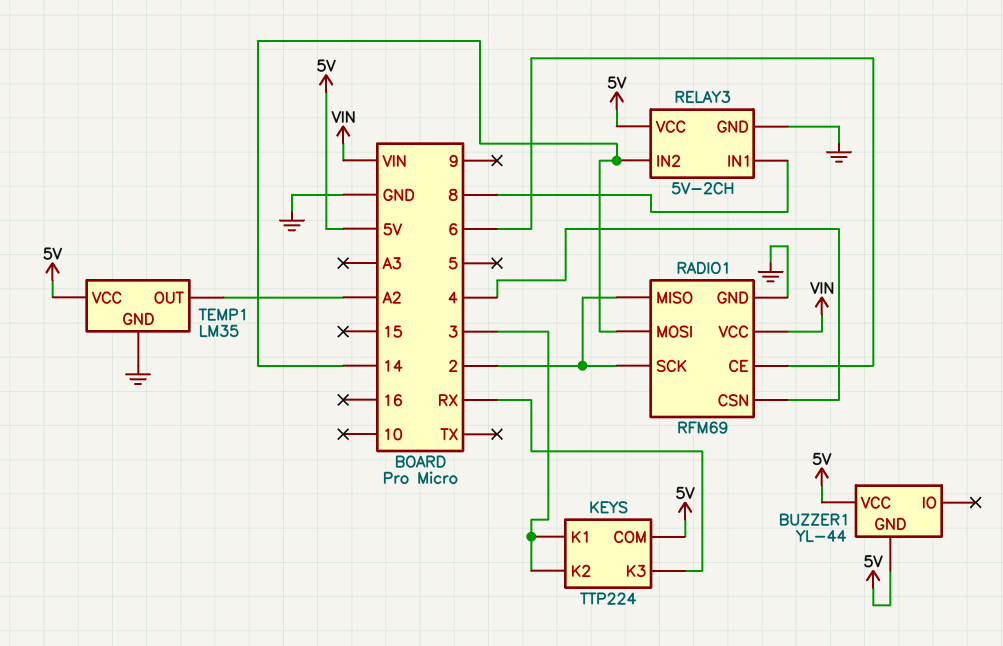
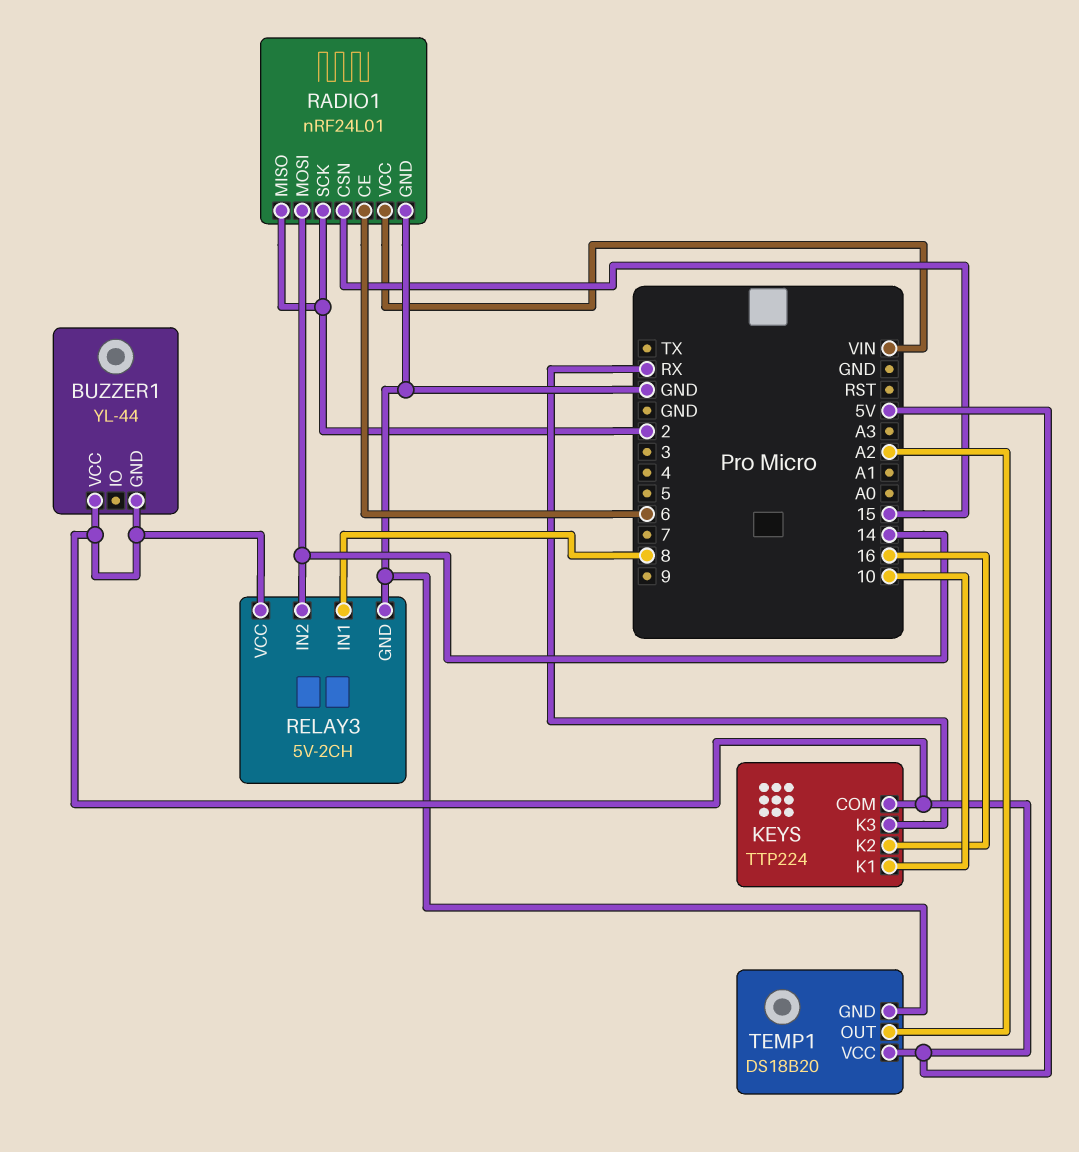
KEYS pin K1: 3 -> 10
KEYS pin K2: 3 -> 16
RADIO1: RFM69 -> nRF24L01
RADIO1 pin CSN: 4 -> 15
TEMP1: LM35 -> DS18B20

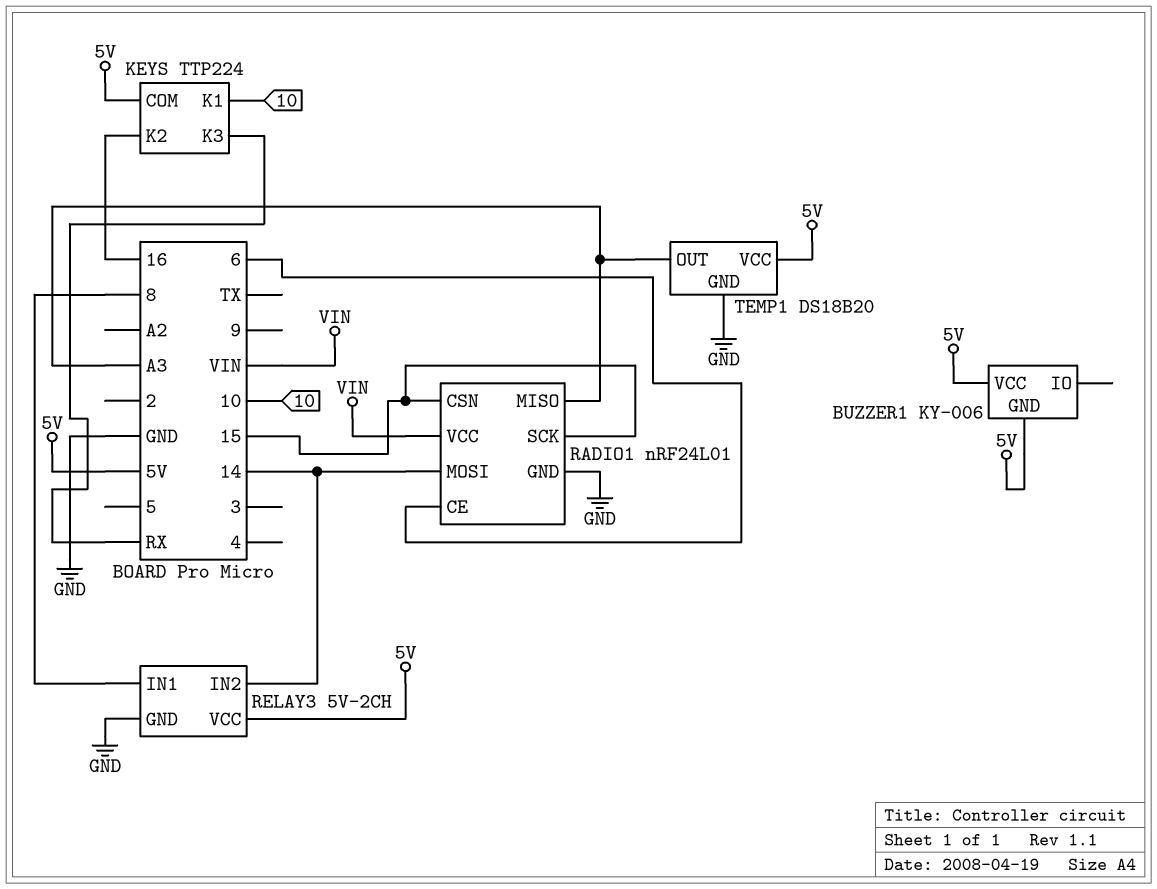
BUZZER1: YL-44 -> KY-006
RADIO1 pin MISO: 2 -> A3
RADIO1 pin SCK: 2 -> 15
TEMP1 pin OUT: A2 -> A3

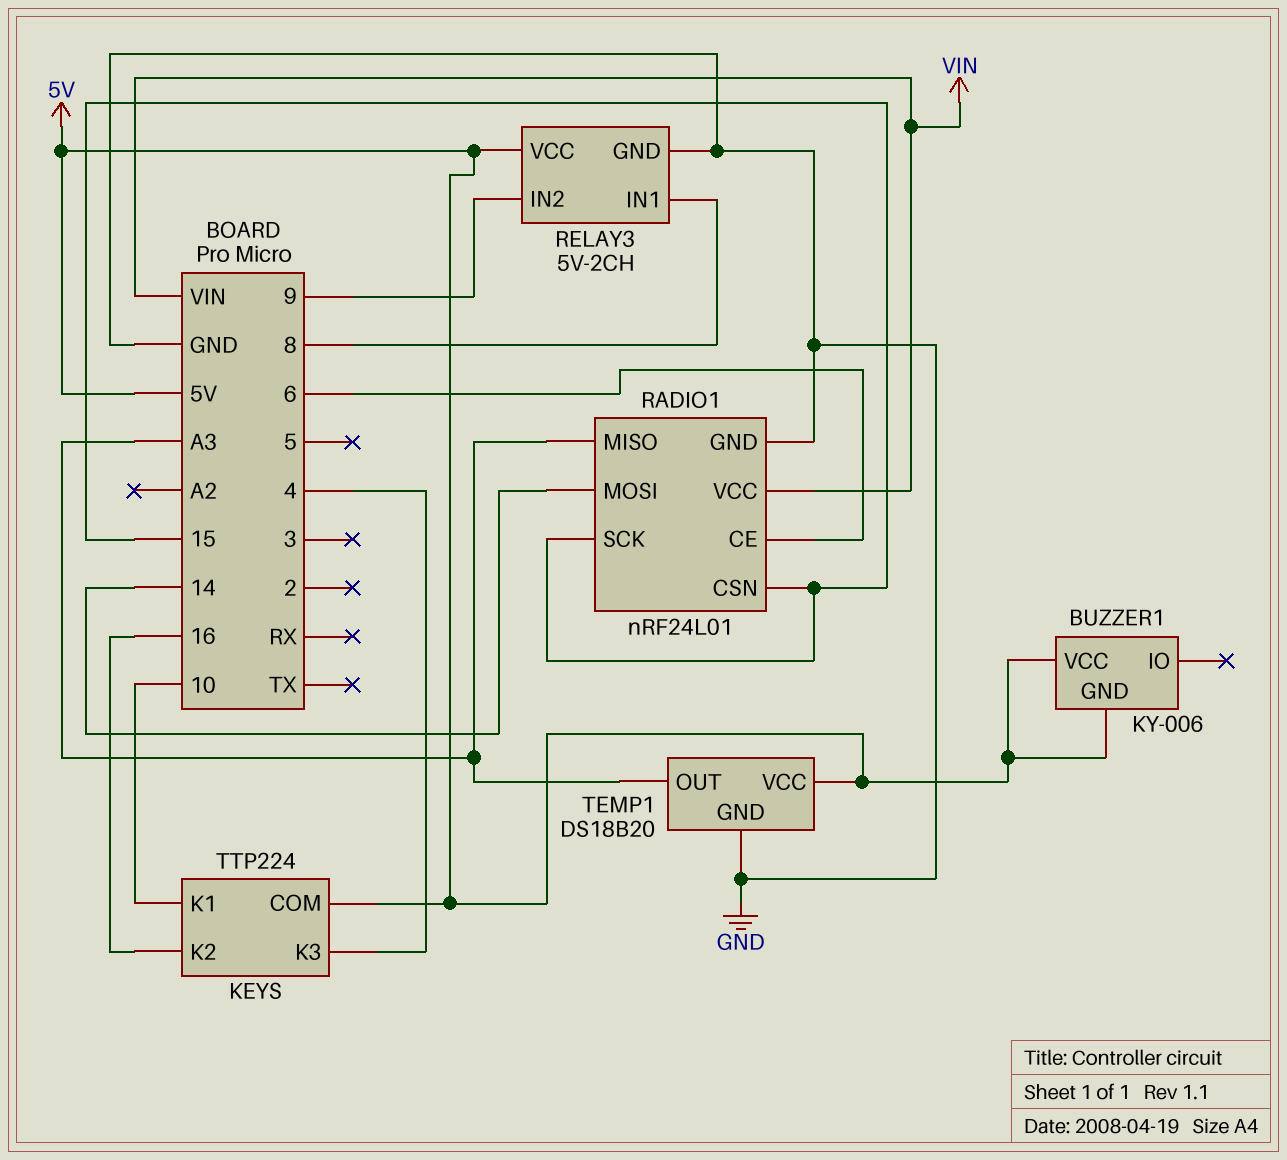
KEYS pin K3: RX -> 4
RELAY3 pin IN2: 14 -> 9

